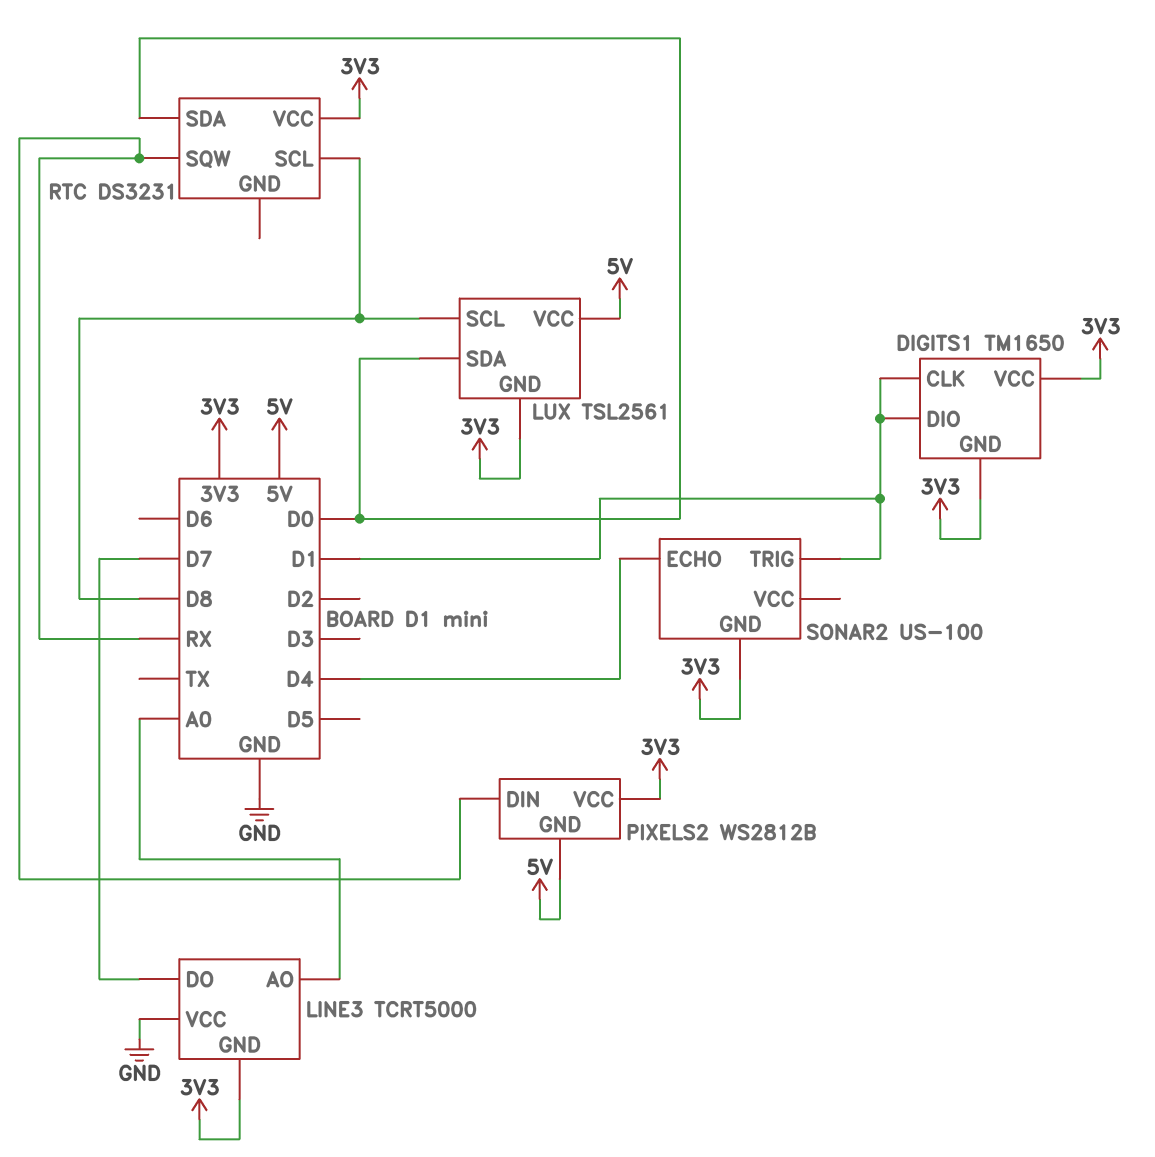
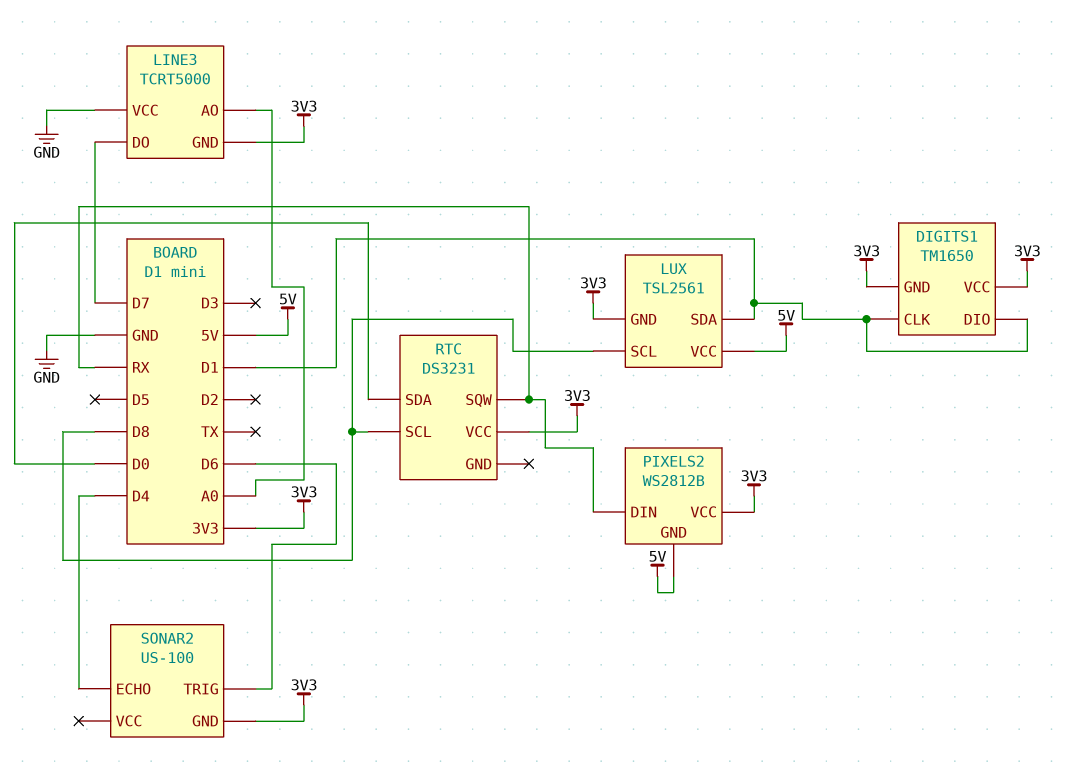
LUX pin SDA: D0 -> D1
SONAR2 pin TRIG: D1 -> D6

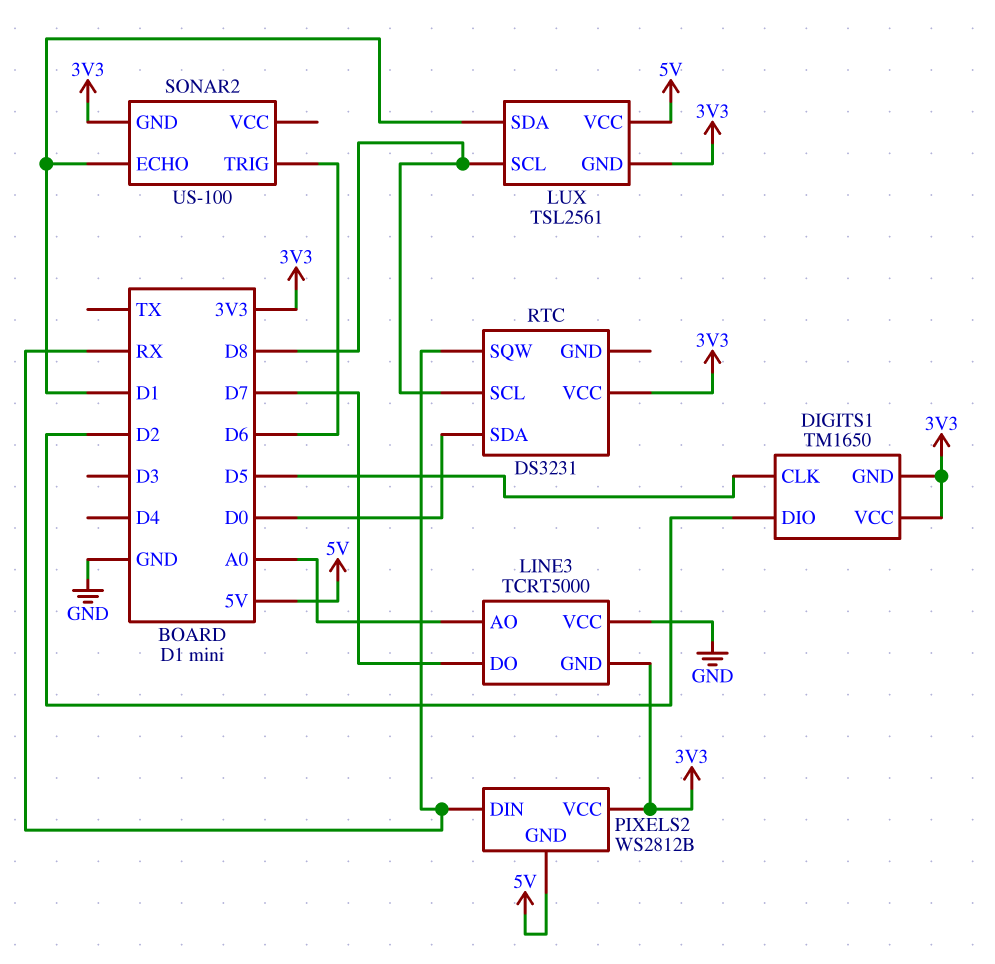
DIGITS1 pin CLK: D1 -> D5
DIGITS1 pin DIO: D1 -> D2
SONAR2 pin ECHO: D4 -> D1

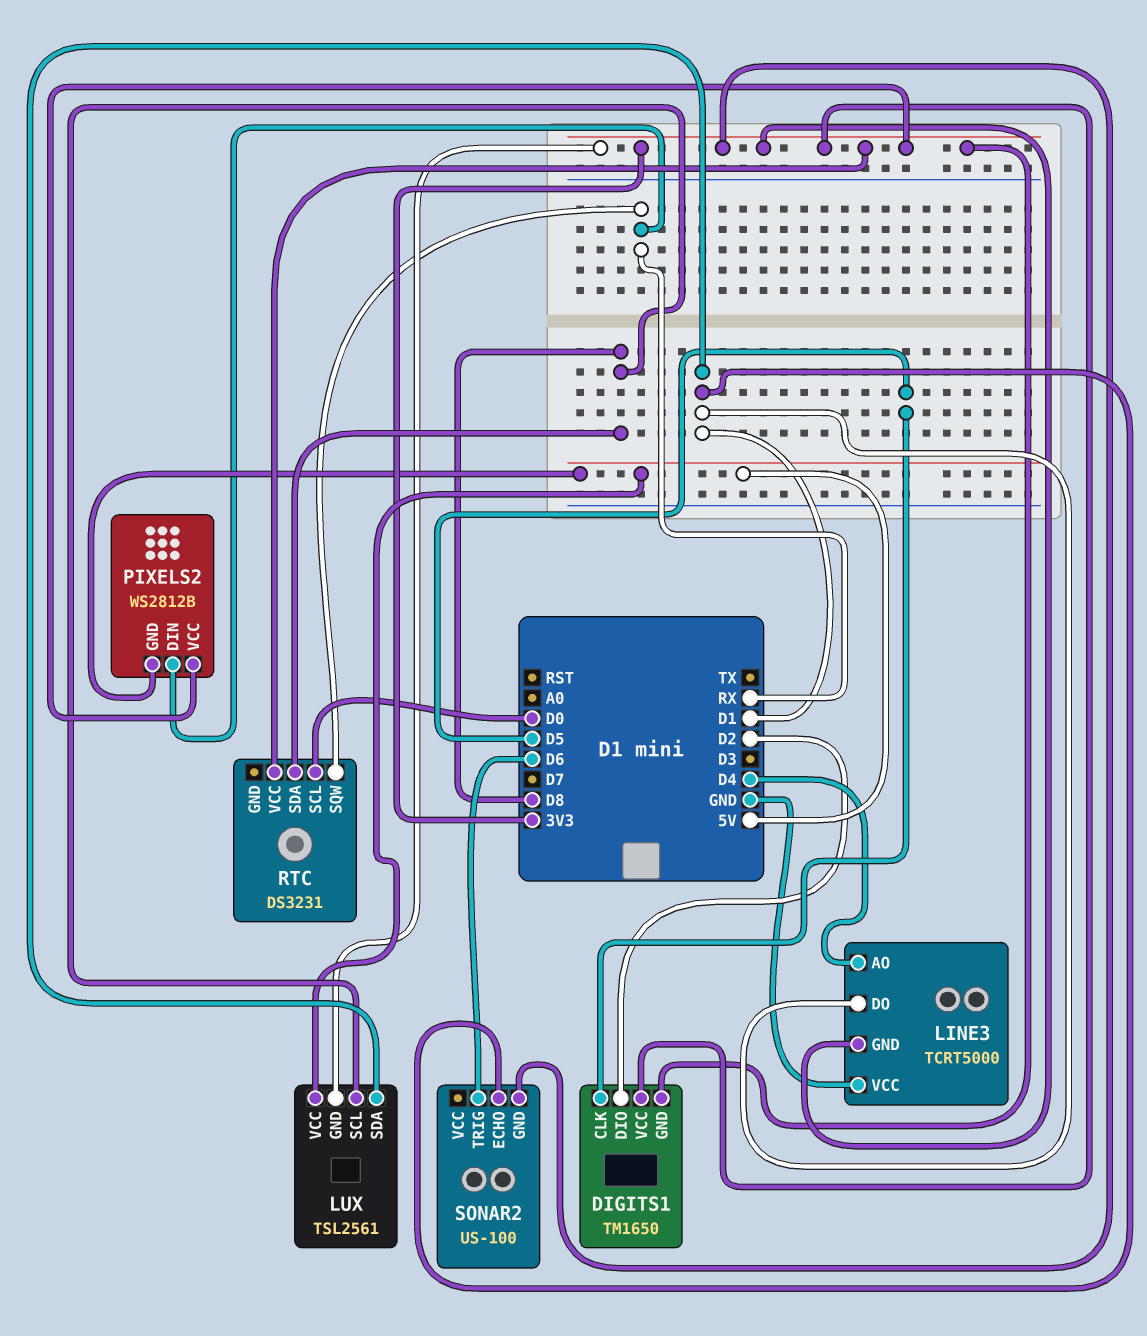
LINE3 pin AO: A0 -> D4
LINE3 pin DO: D7 -> D1
RTC pin SCL: D8 -> D0
RTC pin SDA: D0 -> D8

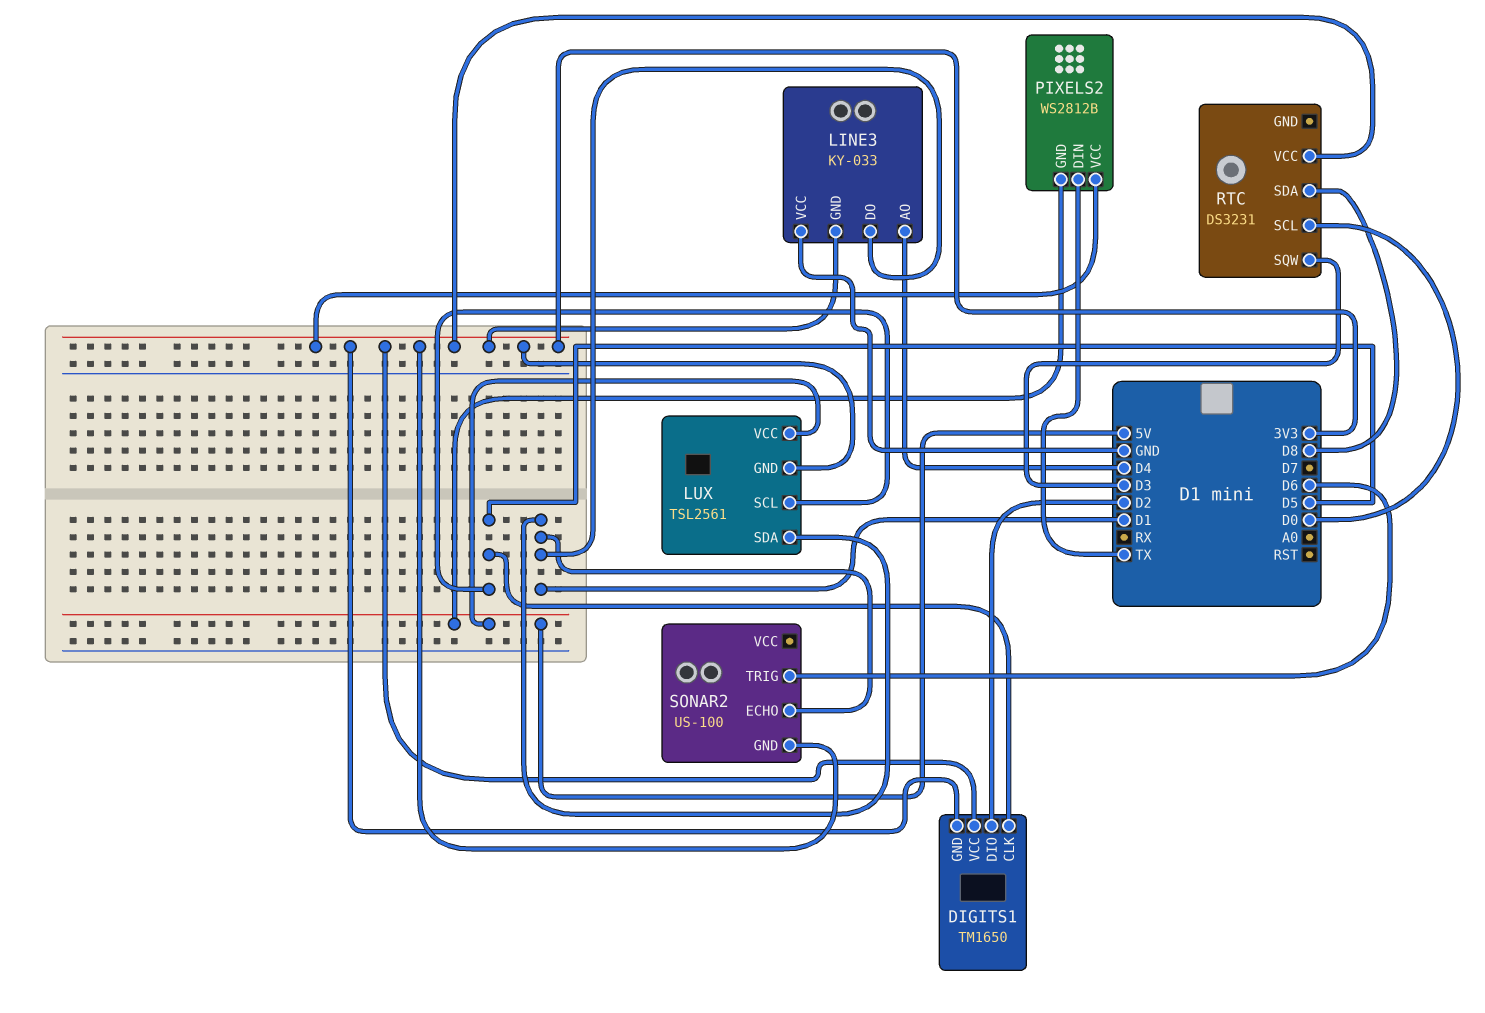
LINE3: TCRT5000 -> KY-033
LUX pin SCL: D8 -> D5
PIXELS2 pin DIN: RX -> TX
RTC pin SQW: RX -> D3

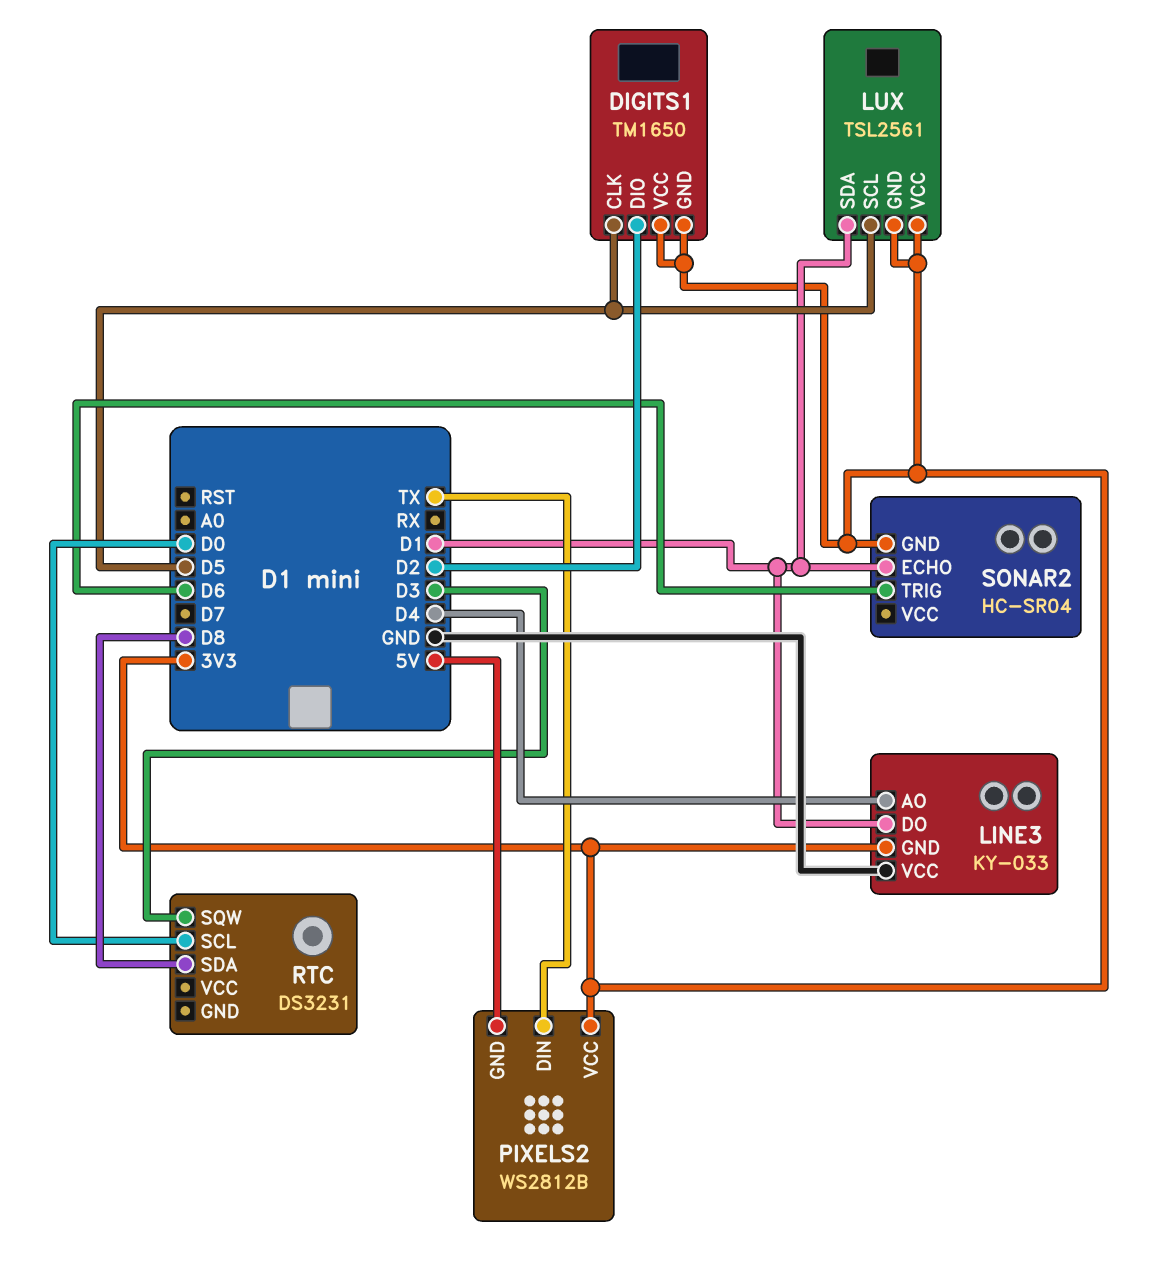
LUX pin VCC: 5V -> 3V3
RTC pin VCC: 3V3 -> none
SONAR2: US-100 -> HC-SR04

